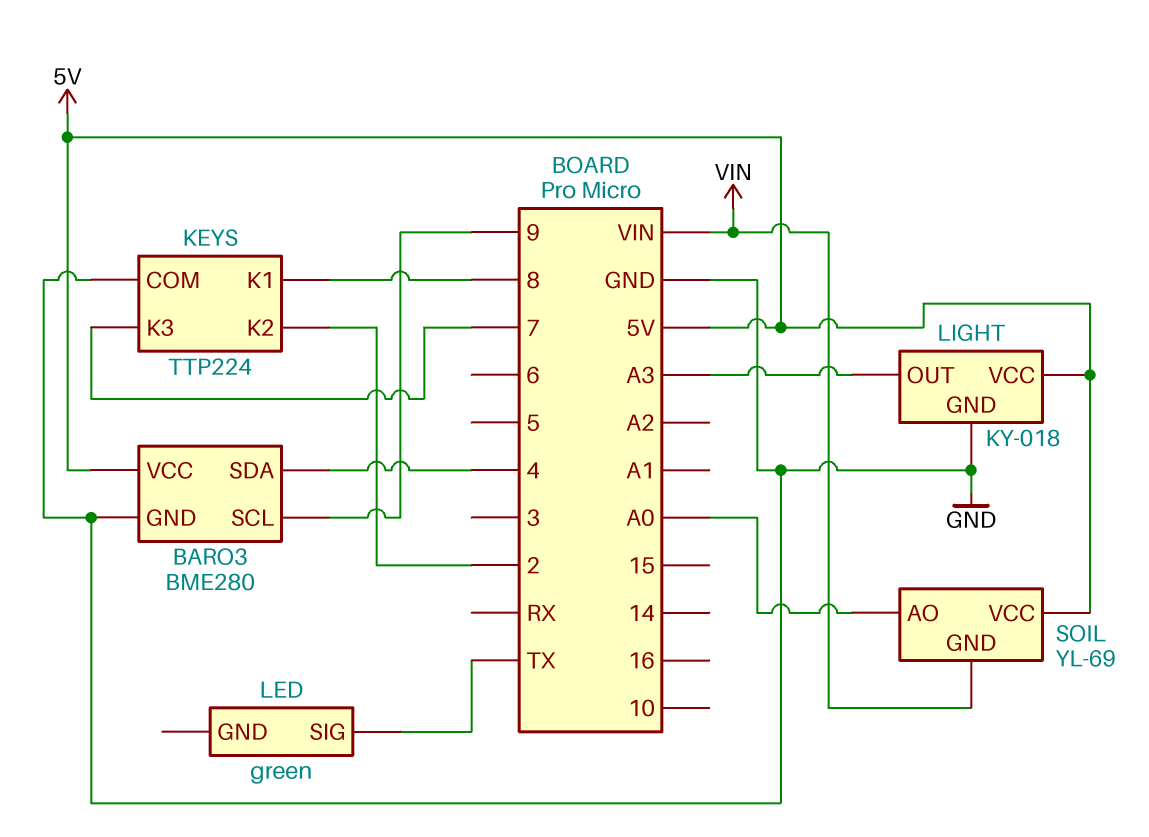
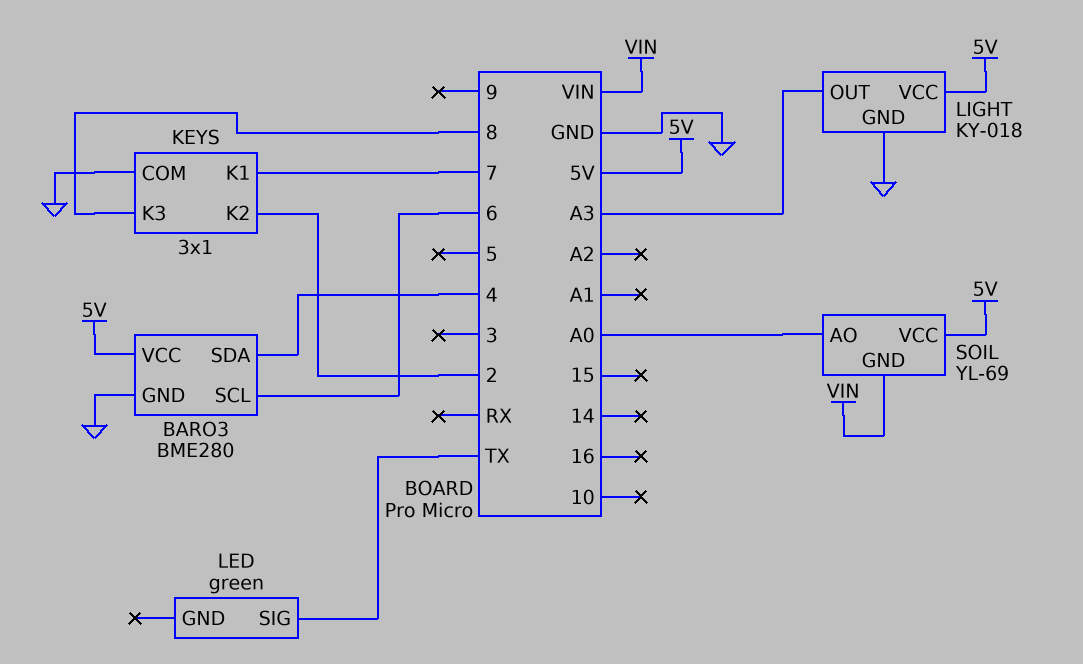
BARO3 pin SCL: 9 -> 6
KEYS: TTP224 -> 3x1
KEYS pin K1: 8 -> 7
KEYS pin K3: 7 -> 8

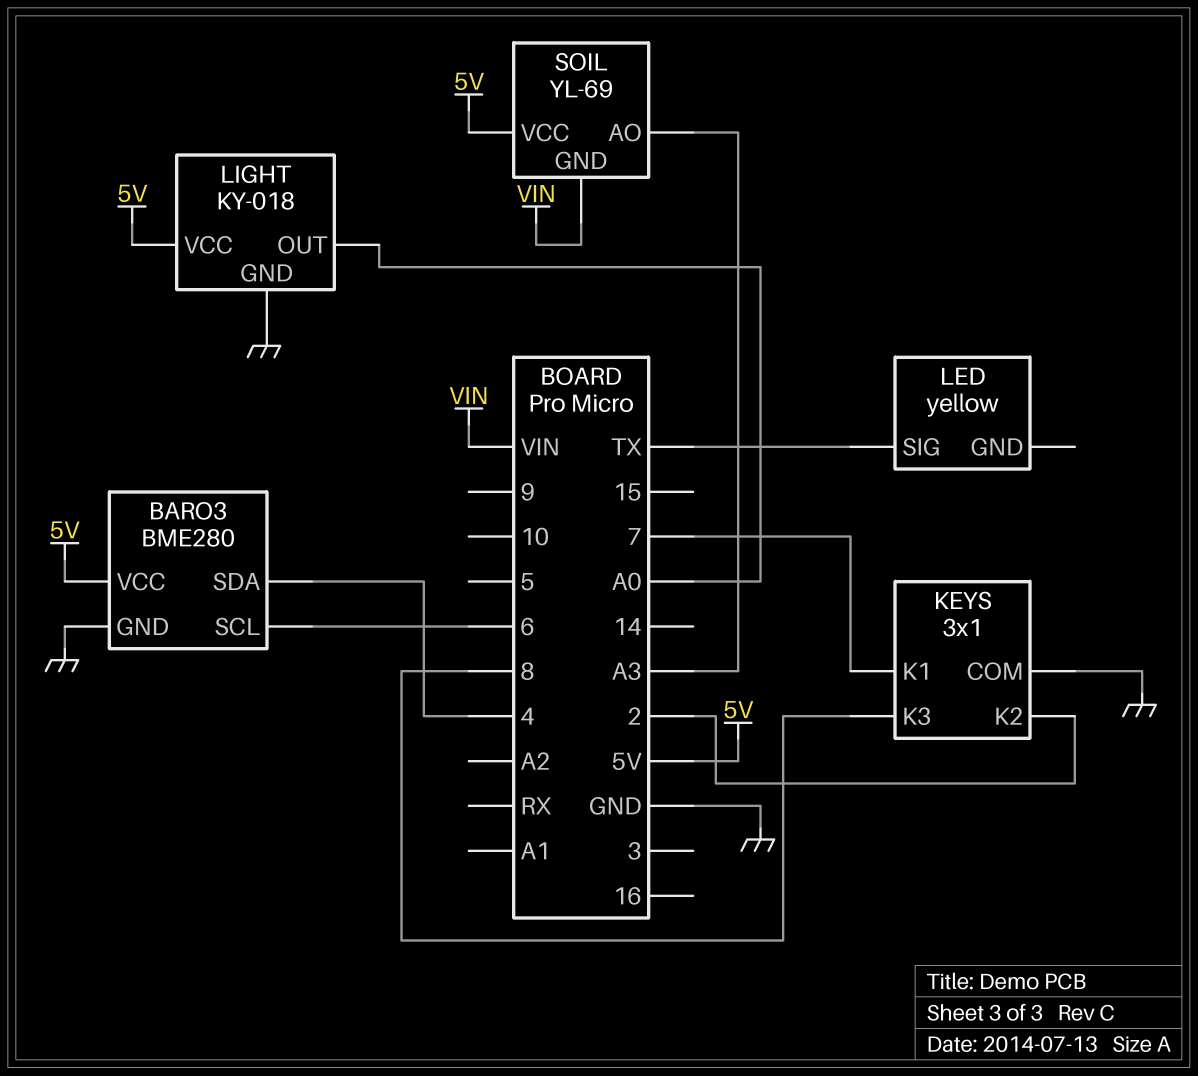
LED: green -> yellow
LIGHT pin OUT: A3 -> A0
SOIL pin AO: A0 -> A3

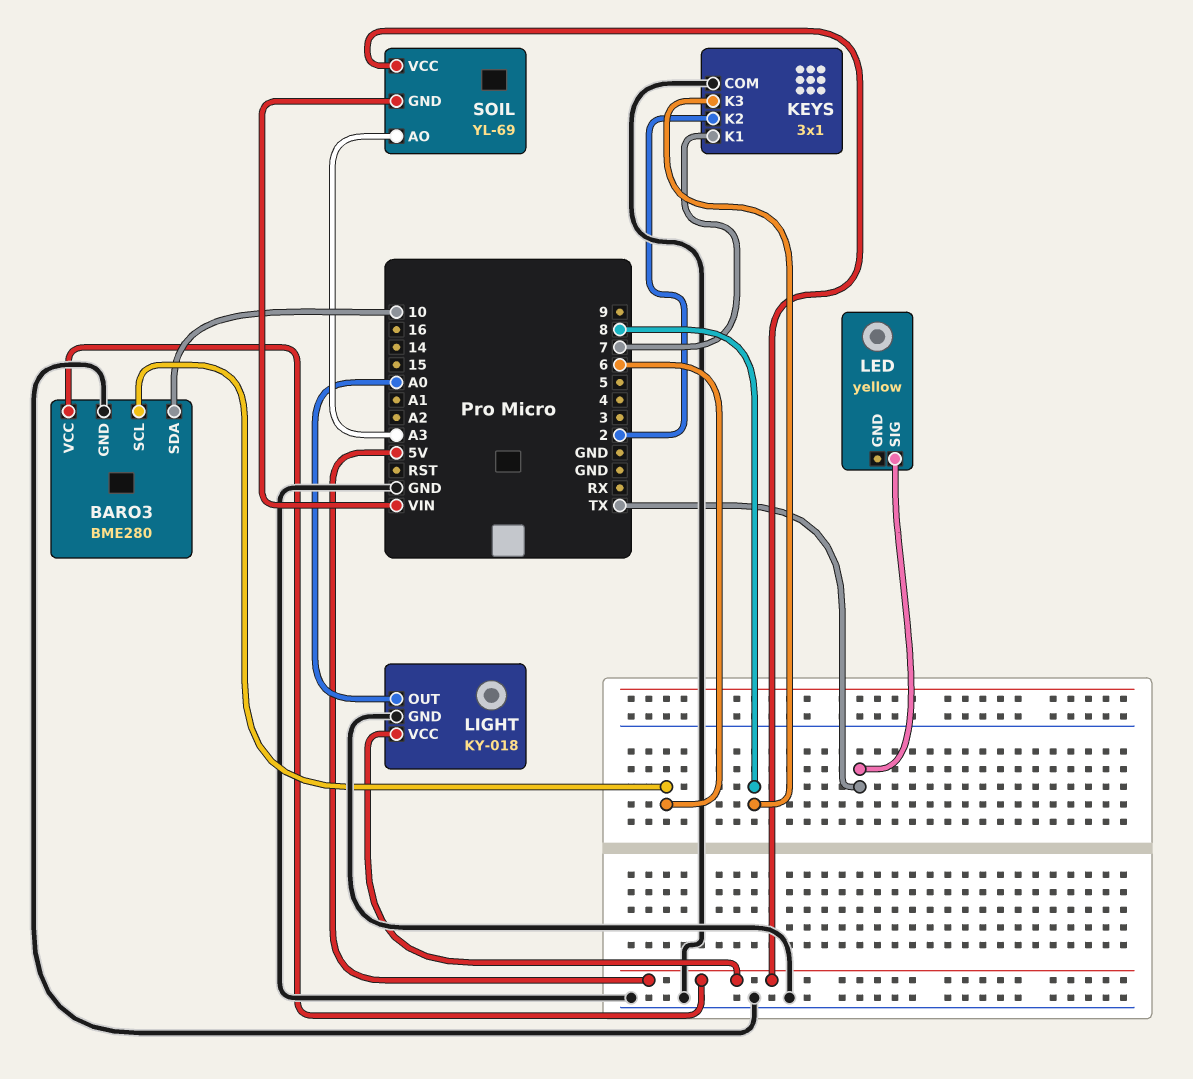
BARO3 pin SDA: 4 -> 10

